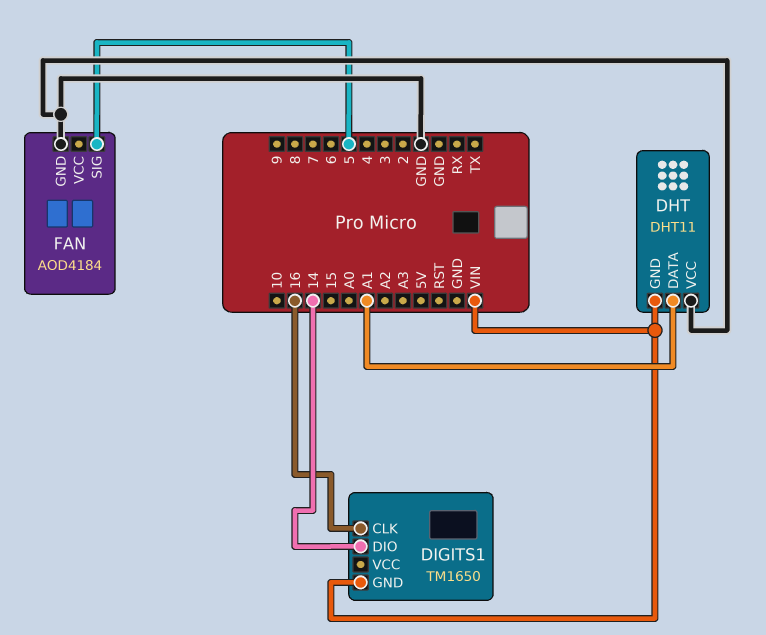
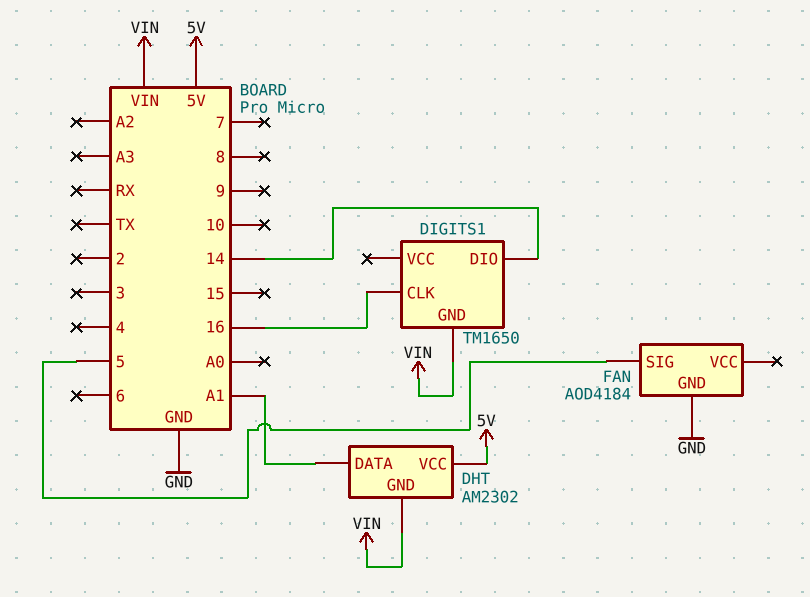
DHT: DHT11 -> AM2302
DHT pin VCC: GND -> 5V

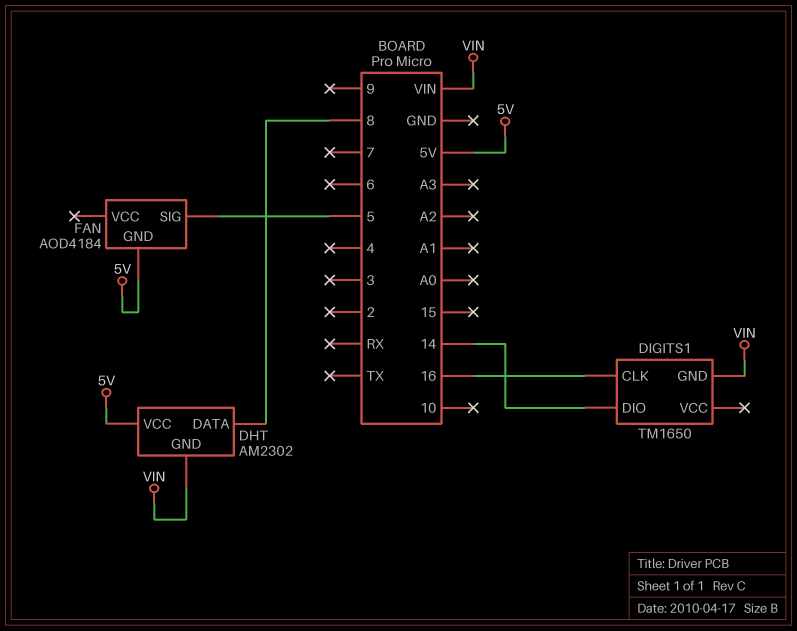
DHT pin DATA: A1 -> 8
FAN pin GND: GND -> 5V

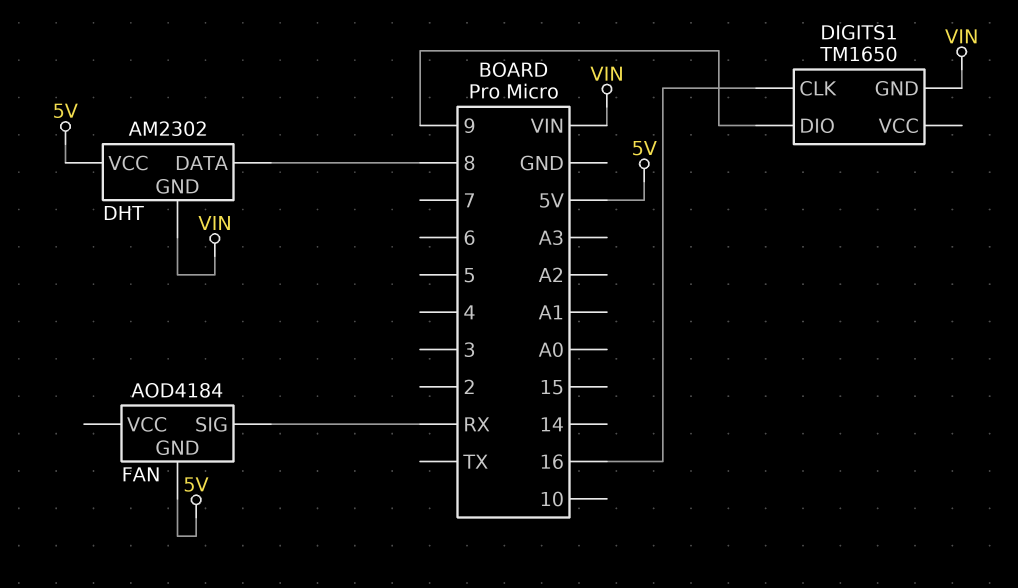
DIGITS1 pin DIO: 14 -> 9
FAN pin SIG: 5 -> RX

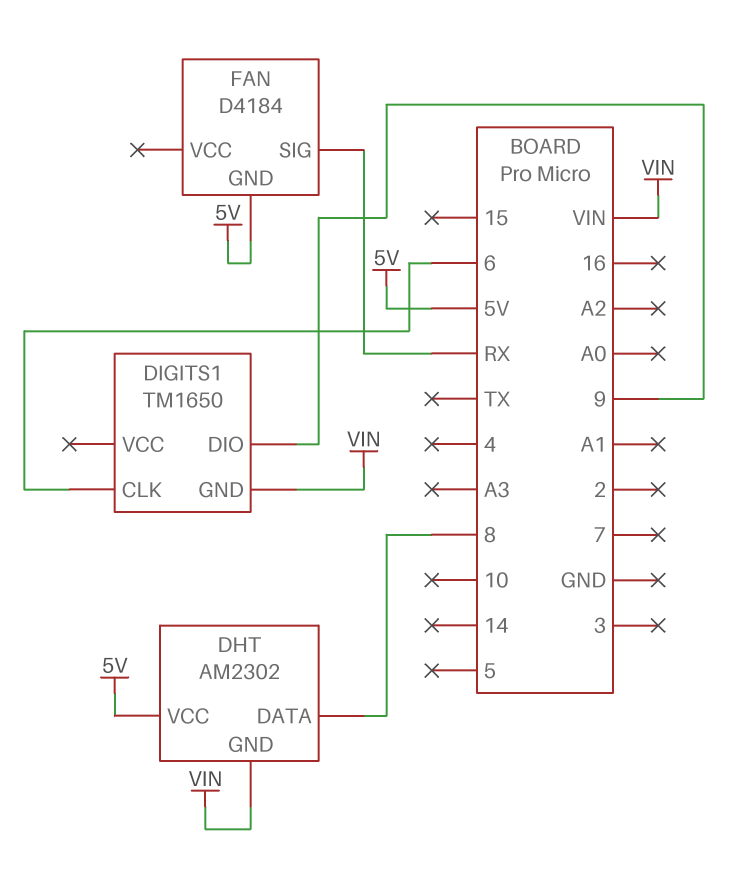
DIGITS1 pin CLK: 16 -> 6
FAN: AOD4184 -> D4184

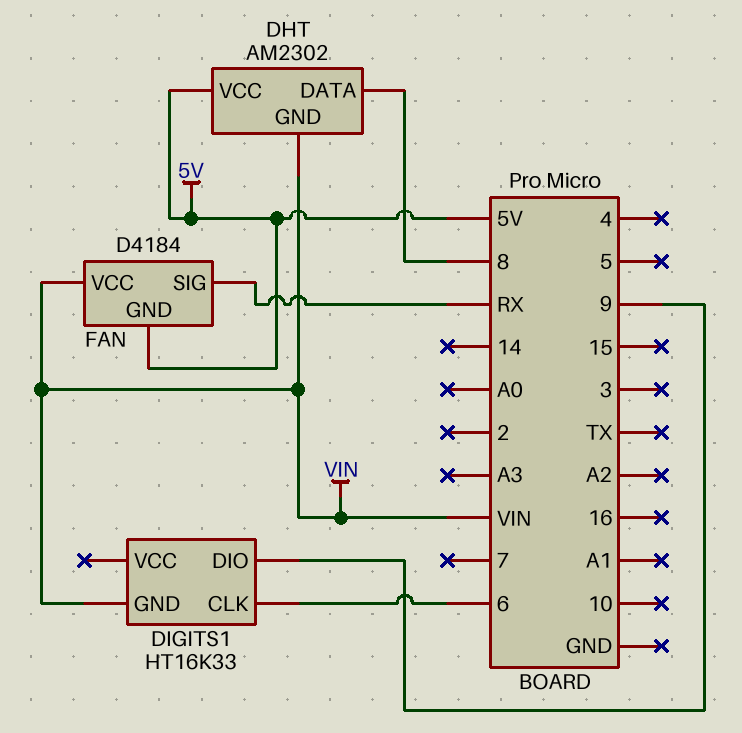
DIGITS1: TM1650 -> HT16K33
FAN pin VCC: none -> VIN

